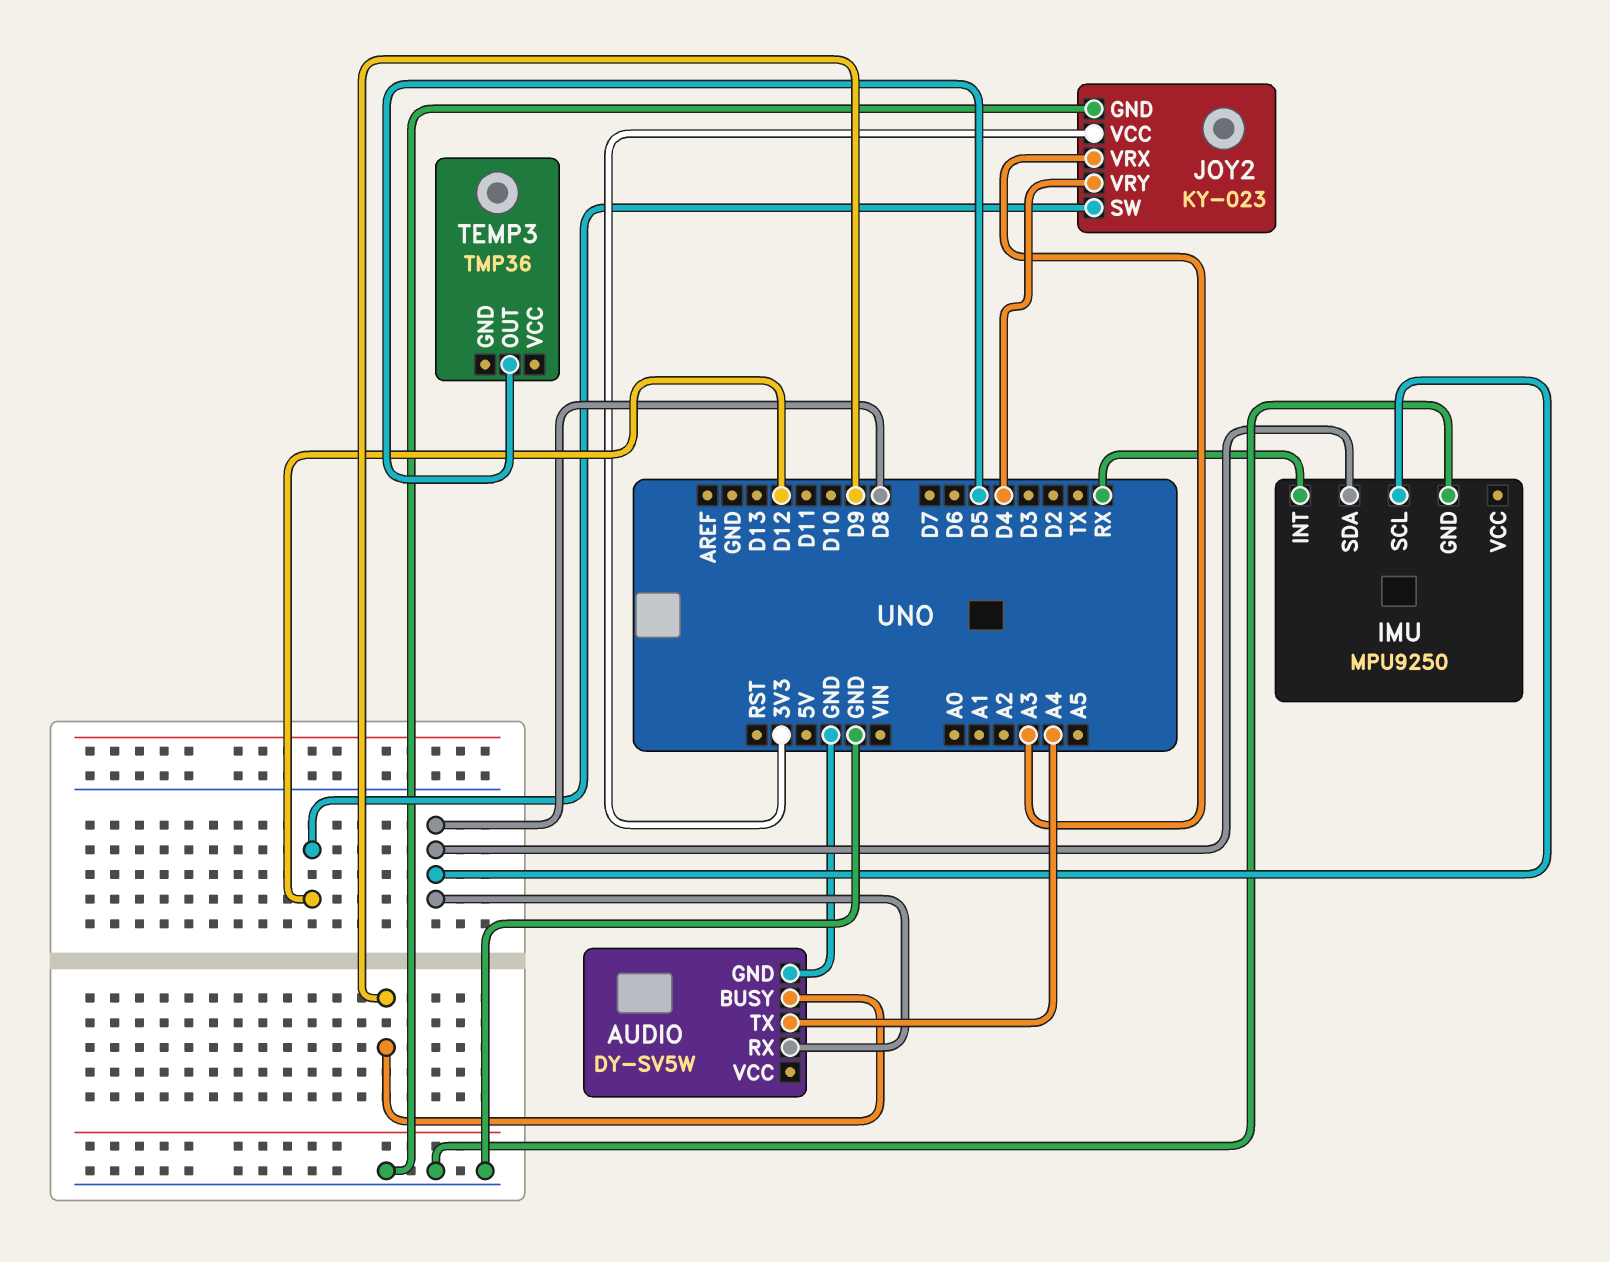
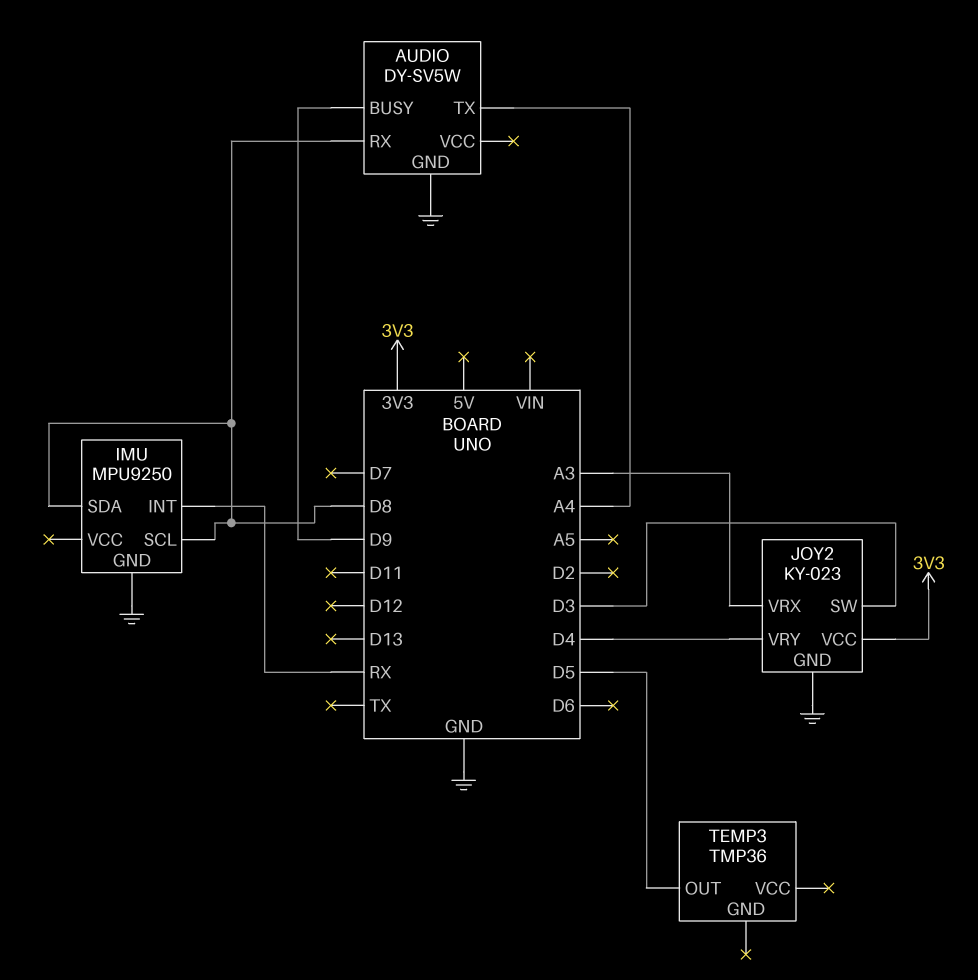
JOY2 pin SW: D12 -> D3

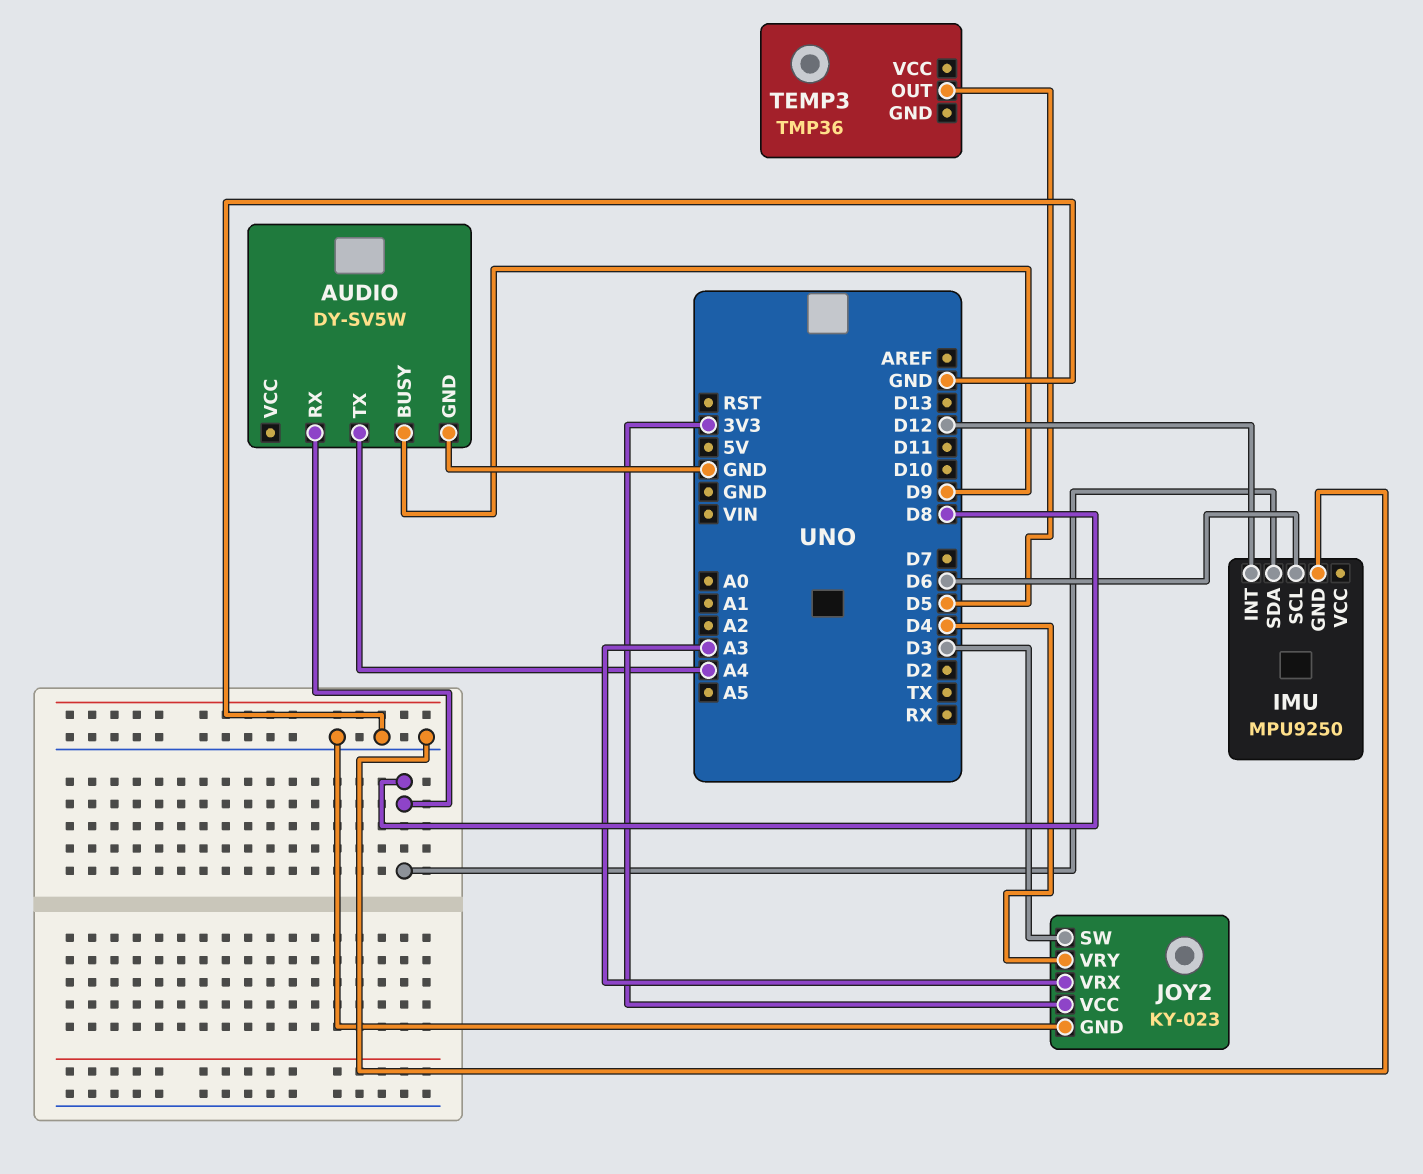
IMU pin INT: RX -> D12
IMU pin SCL: D8 -> D6

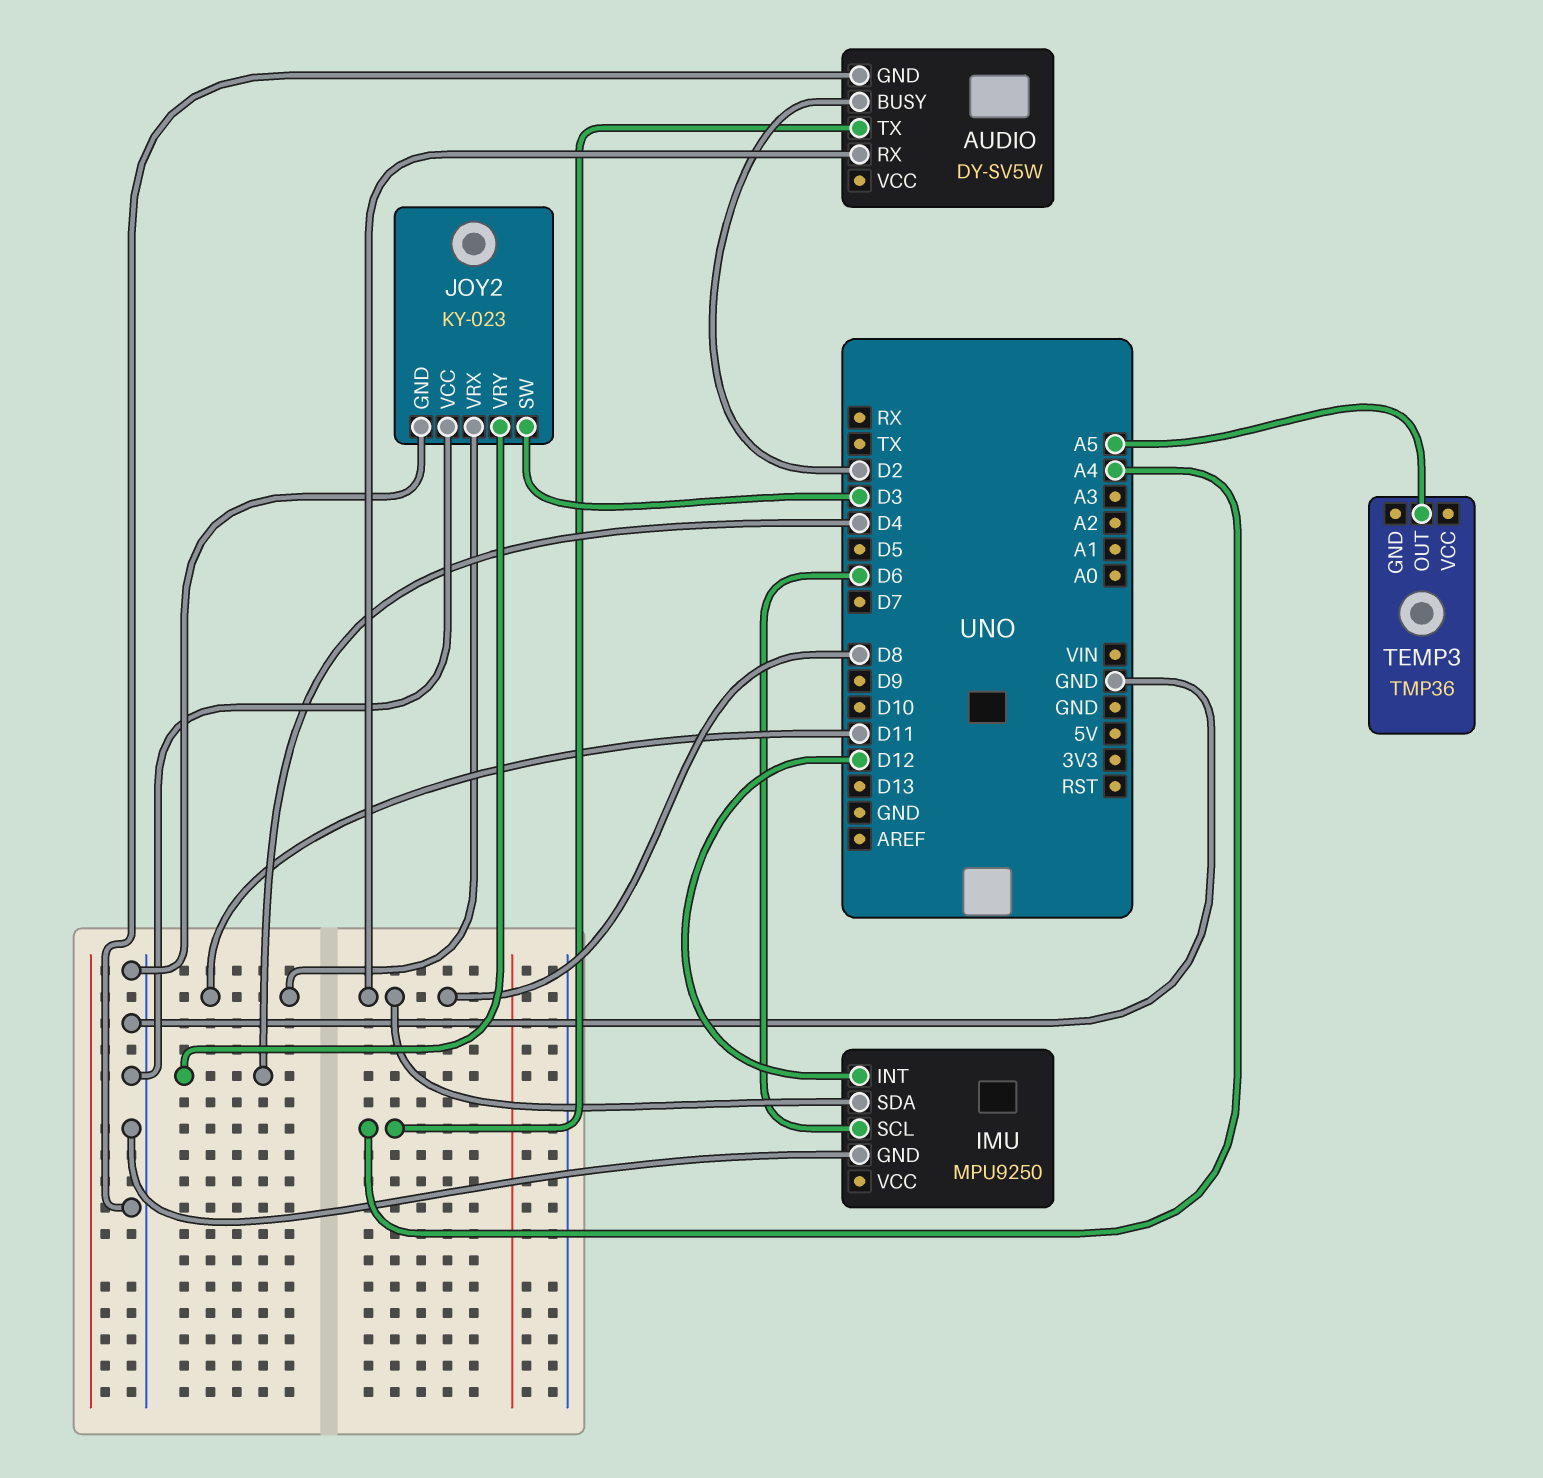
AUDIO pin BUSY: D9 -> D2
JOY2 pin VCC: 3V3 -> GND
JOY2 pin VRX: A3 -> D11
TEMP3 pin OUT: D5 -> A5

